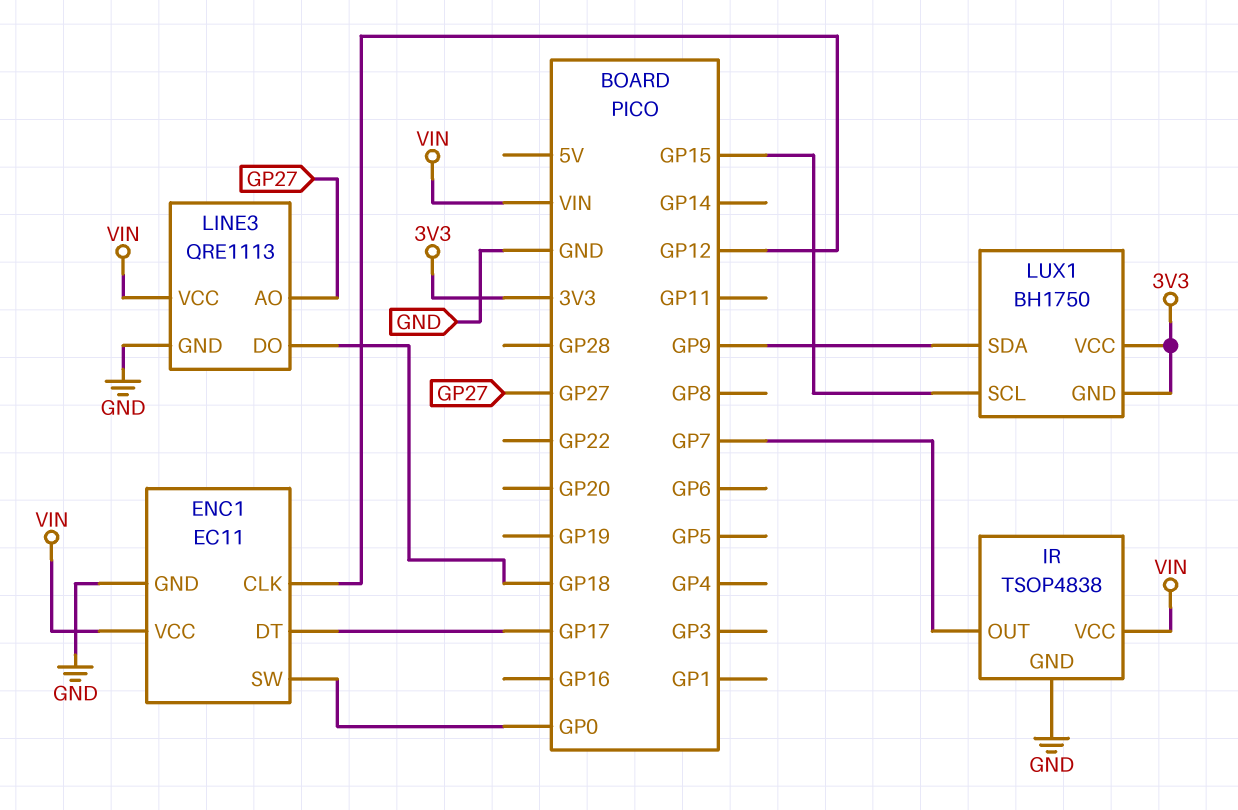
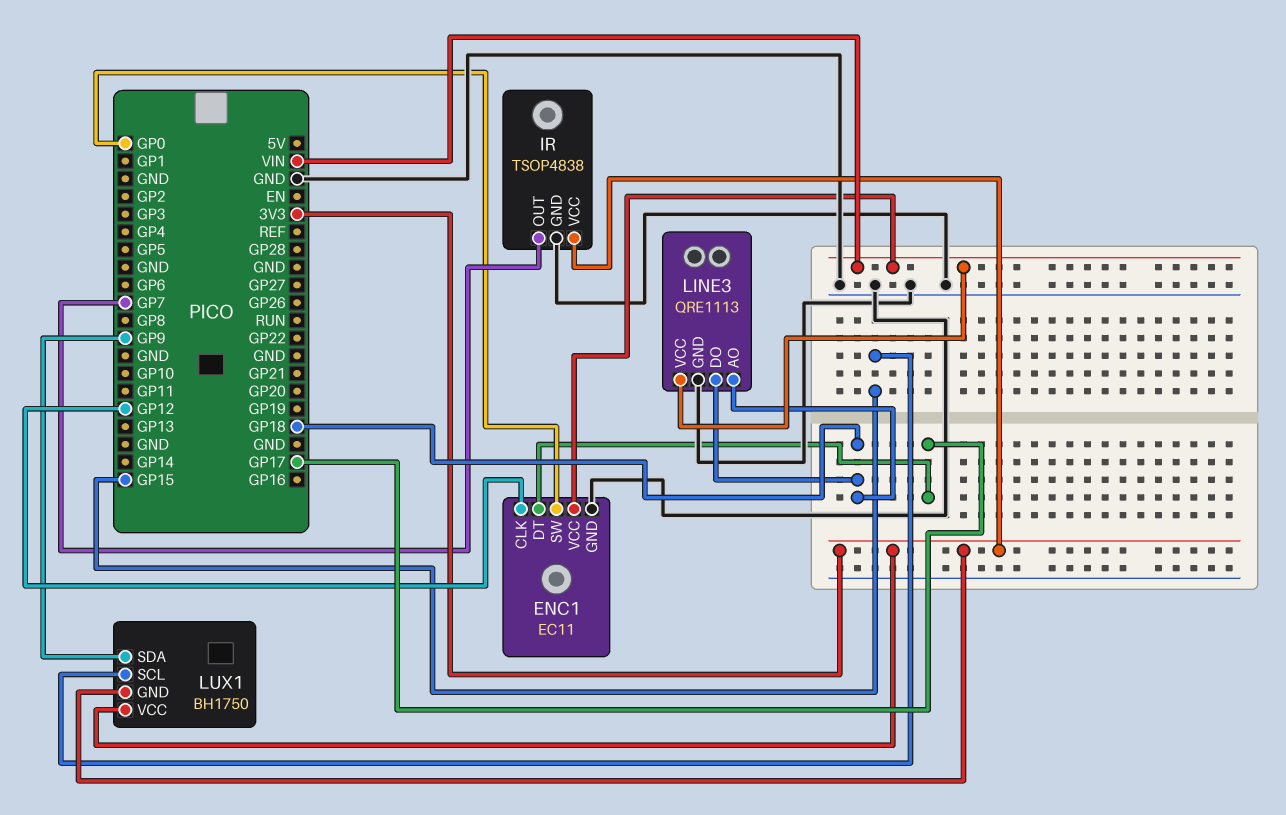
IR pin VCC: VIN -> 3V3
LINE3 pin AO: GP27 -> GP18

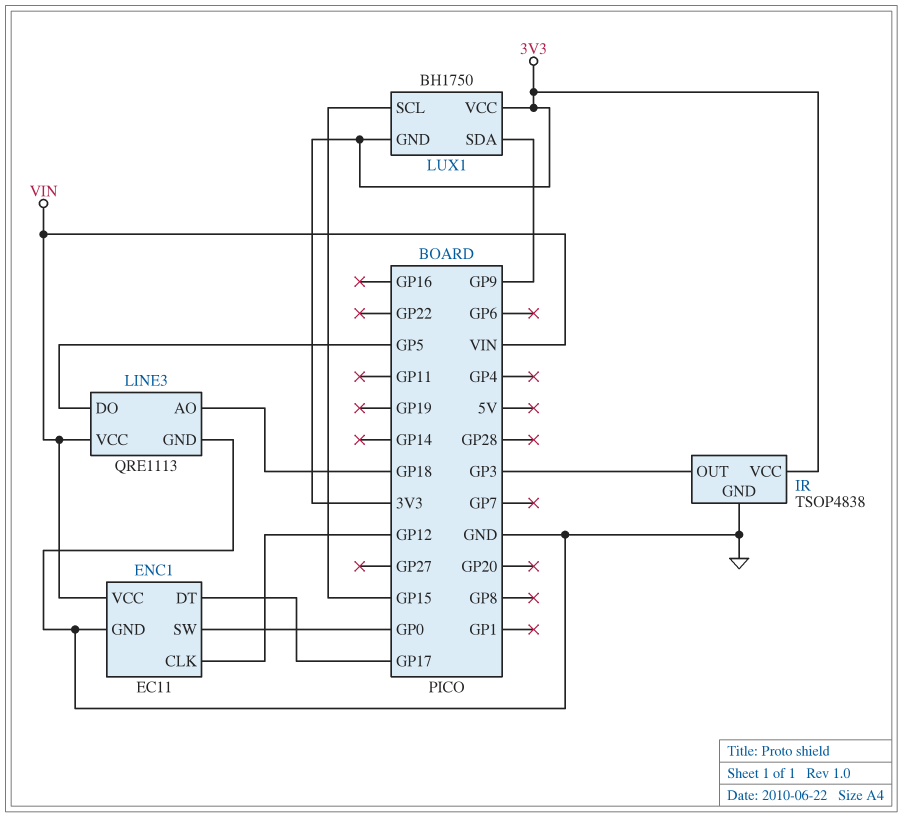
IR pin OUT: GP7 -> GP3
LINE3 pin DO: GP18 -> GP5

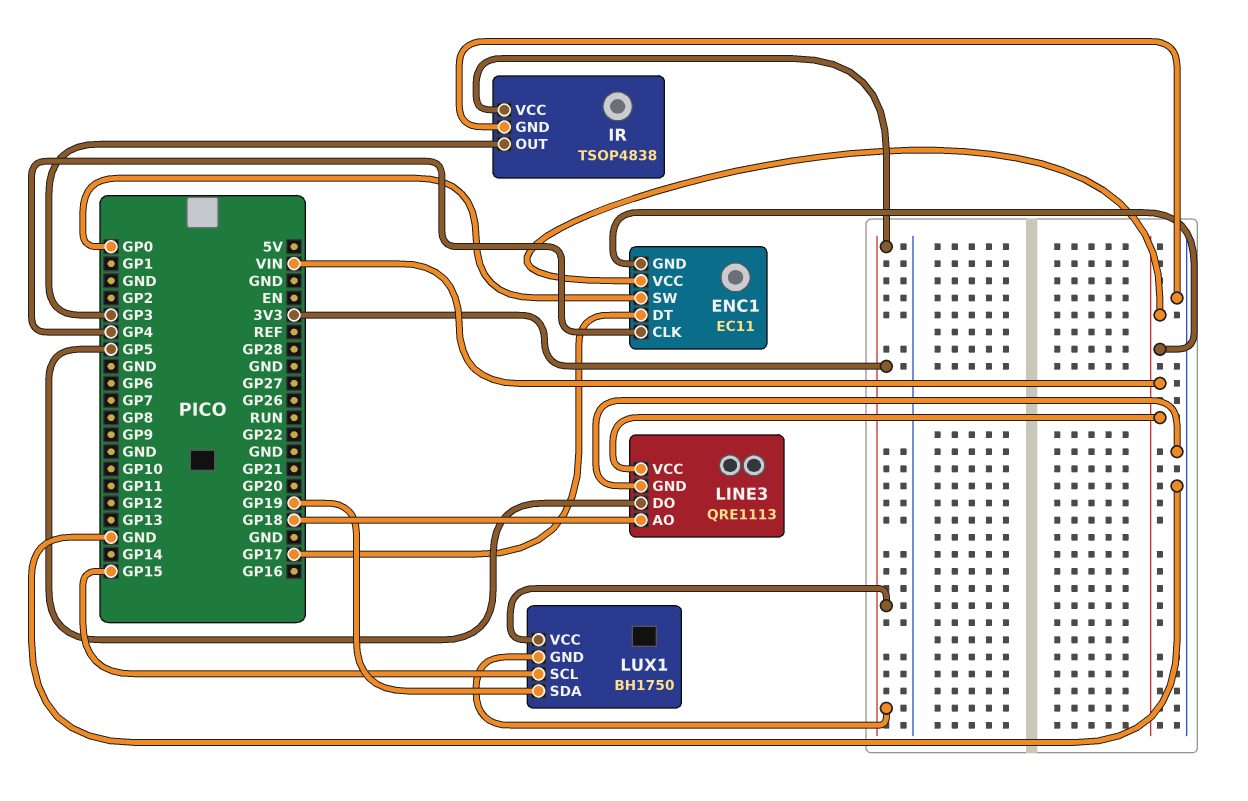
ENC1 pin CLK: GP12 -> GP4
ENC1 pin GND: GND -> VIN
LUX1 pin SDA: GP9 -> GP19

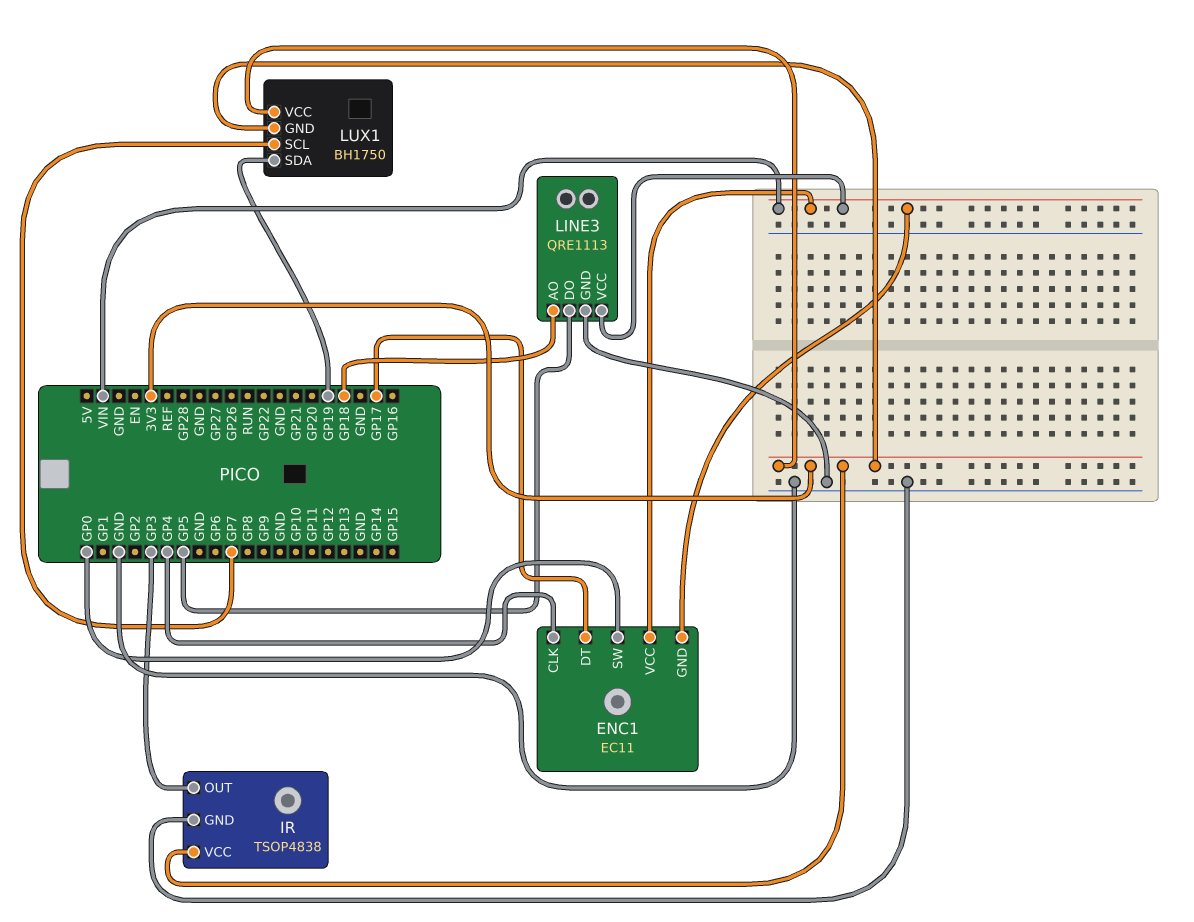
LUX1 pin SCL: GP15 -> GP7

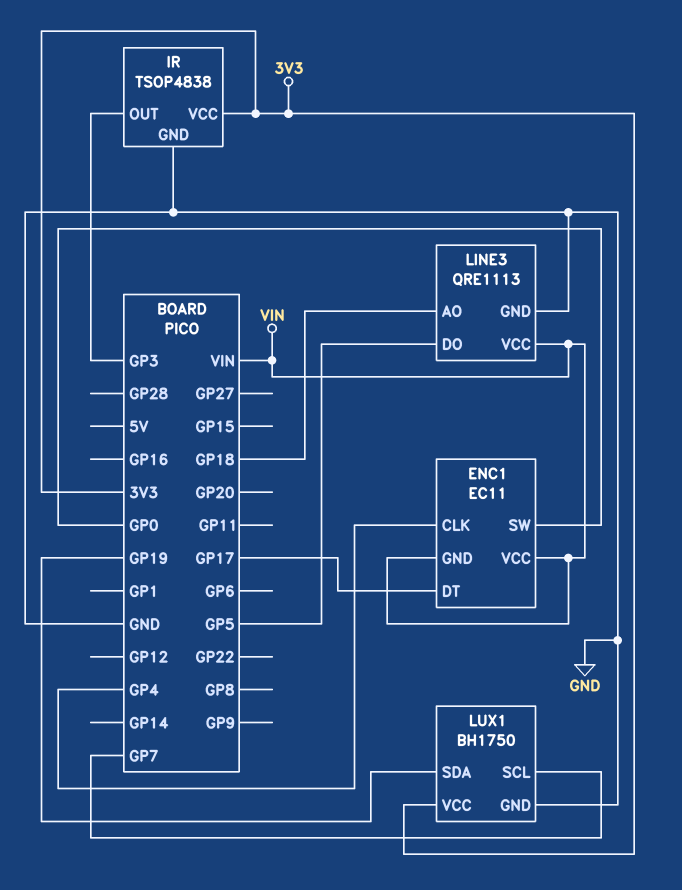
LUX1 pin GND: 3V3 -> GND

